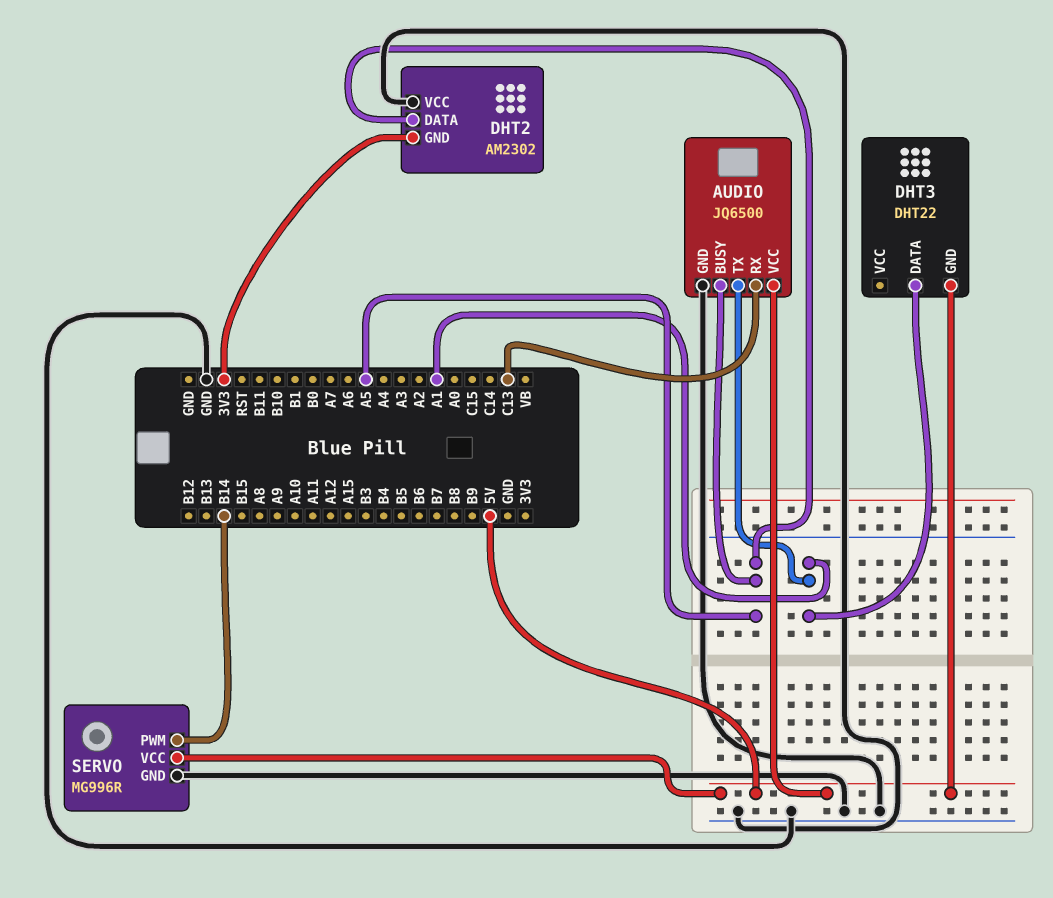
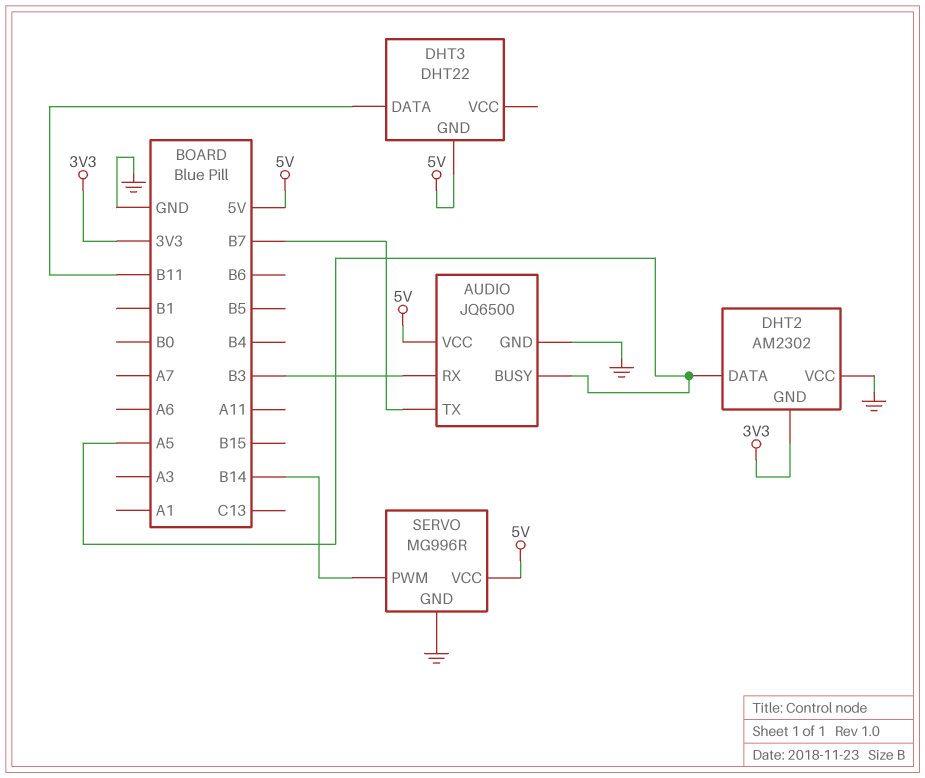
AUDIO pin RX: C13 -> B3
AUDIO pin TX: A1 -> B7
DHT3 pin DATA: A1 -> B11

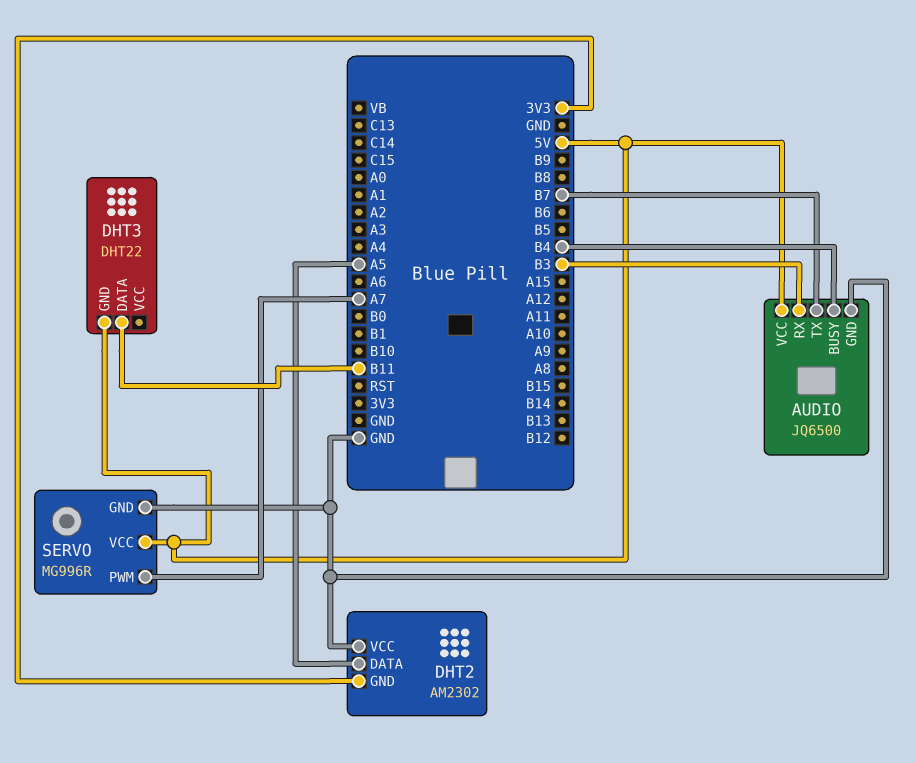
AUDIO pin BUSY: A5 -> B4
SERVO pin PWM: B14 -> A7

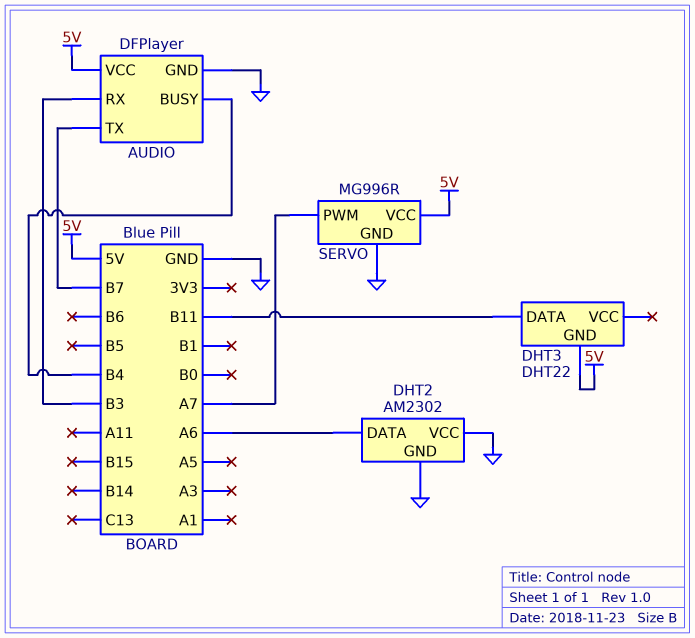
AUDIO: JQ6500 -> DFPlayer
DHT2 pin DATA: A5 -> A6
DHT2 pin GND: 3V3 -> GND

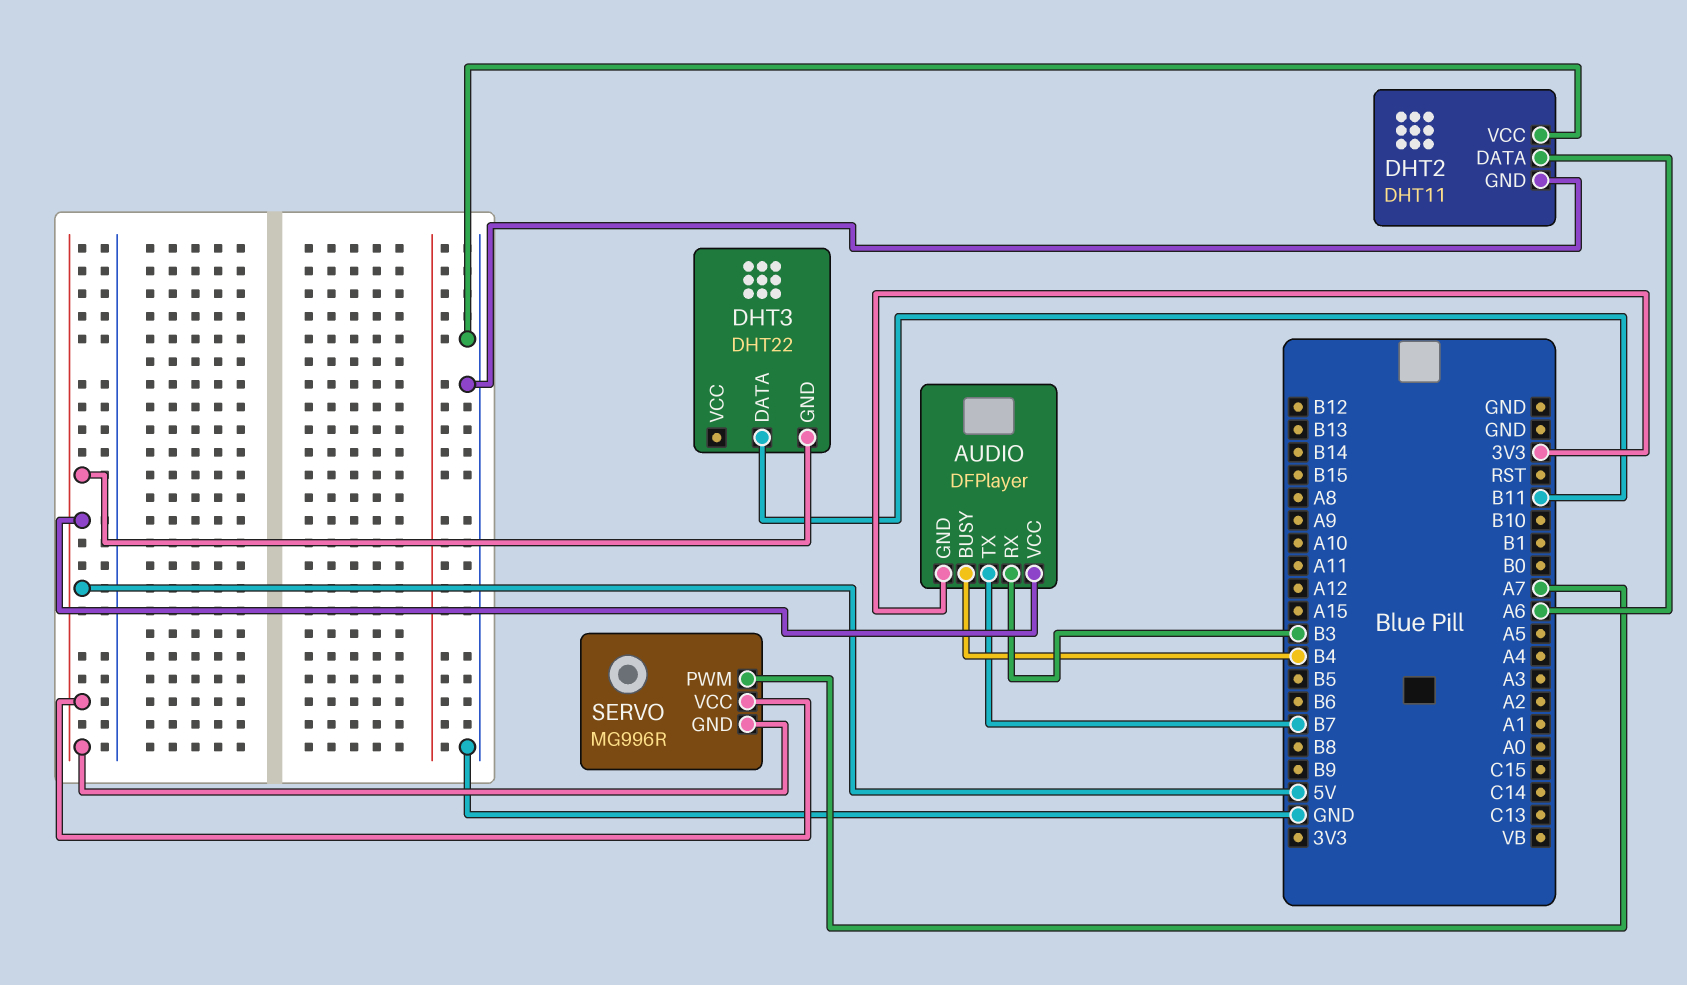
AUDIO pin GND: GND -> 3V3
DHT2: AM2302 -> DHT11
SERVO pin GND: GND -> 5V

